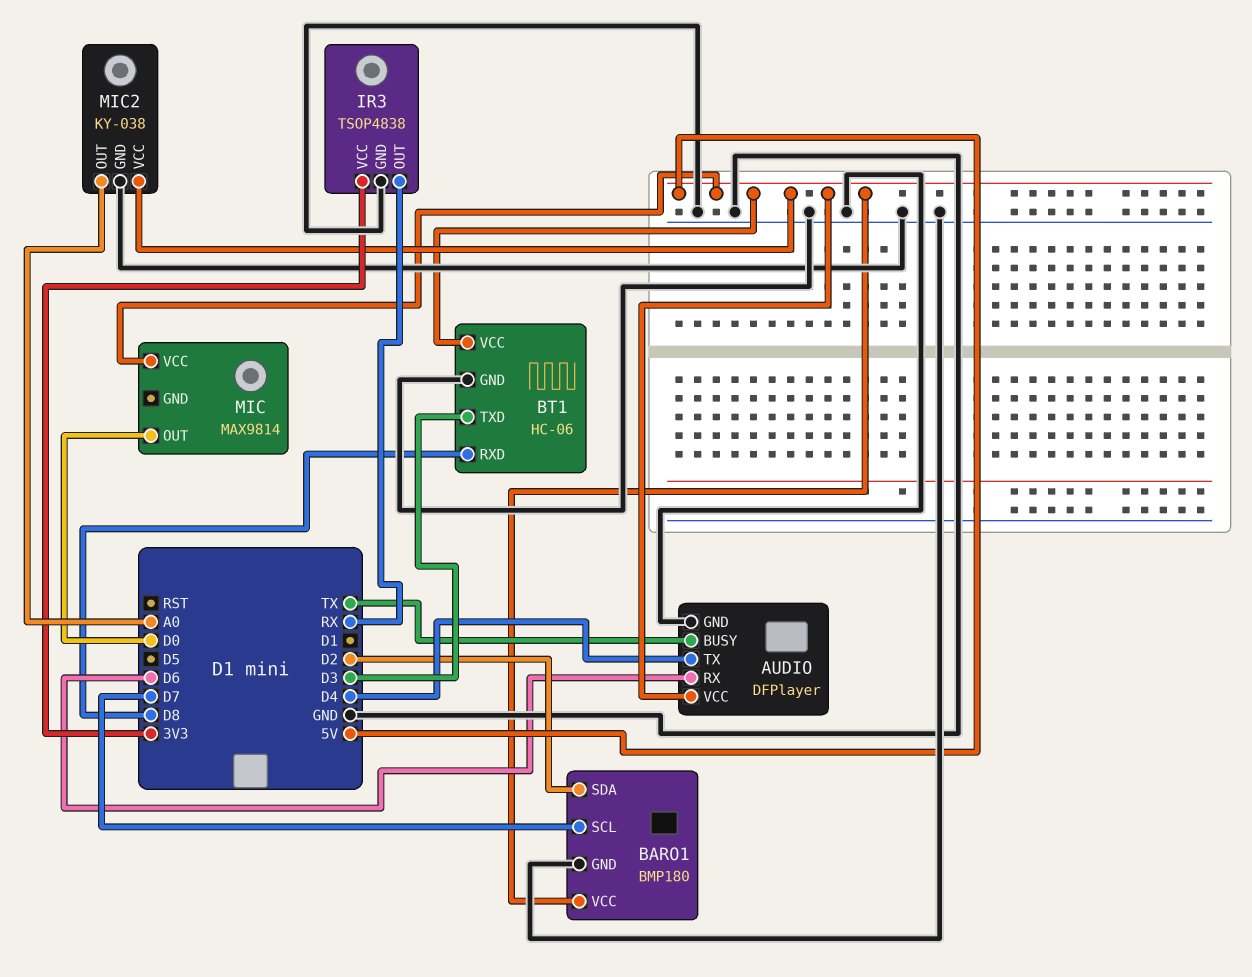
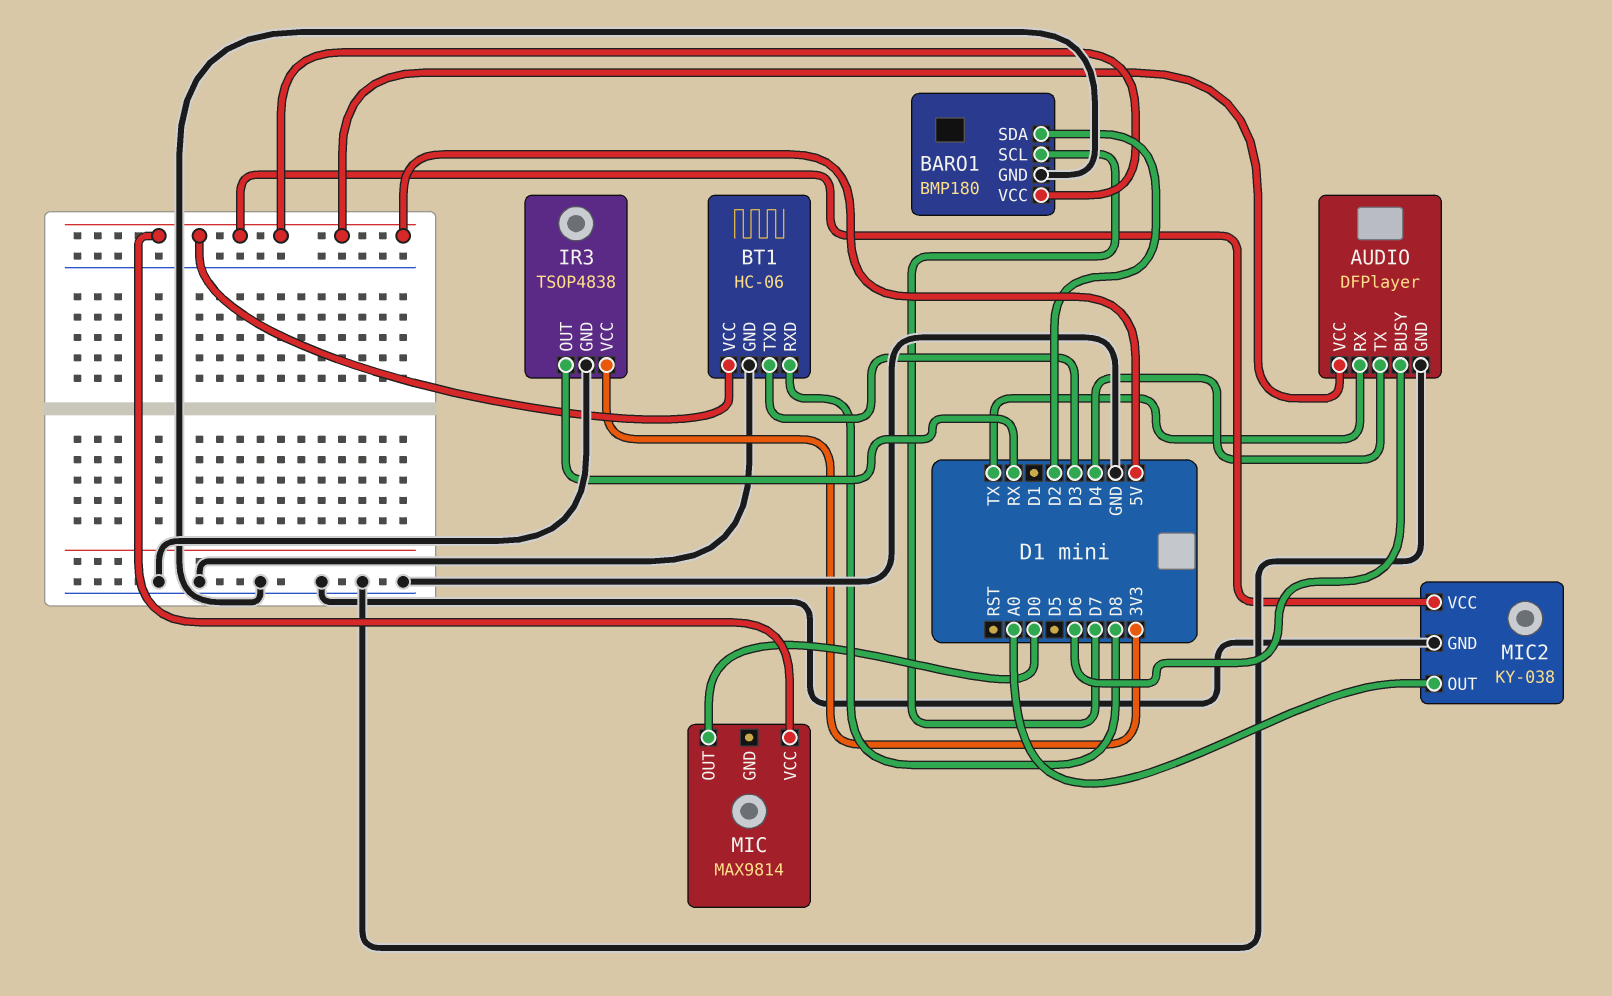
AUDIO pin BUSY: TX -> D6
AUDIO pin RX: D6 -> TX

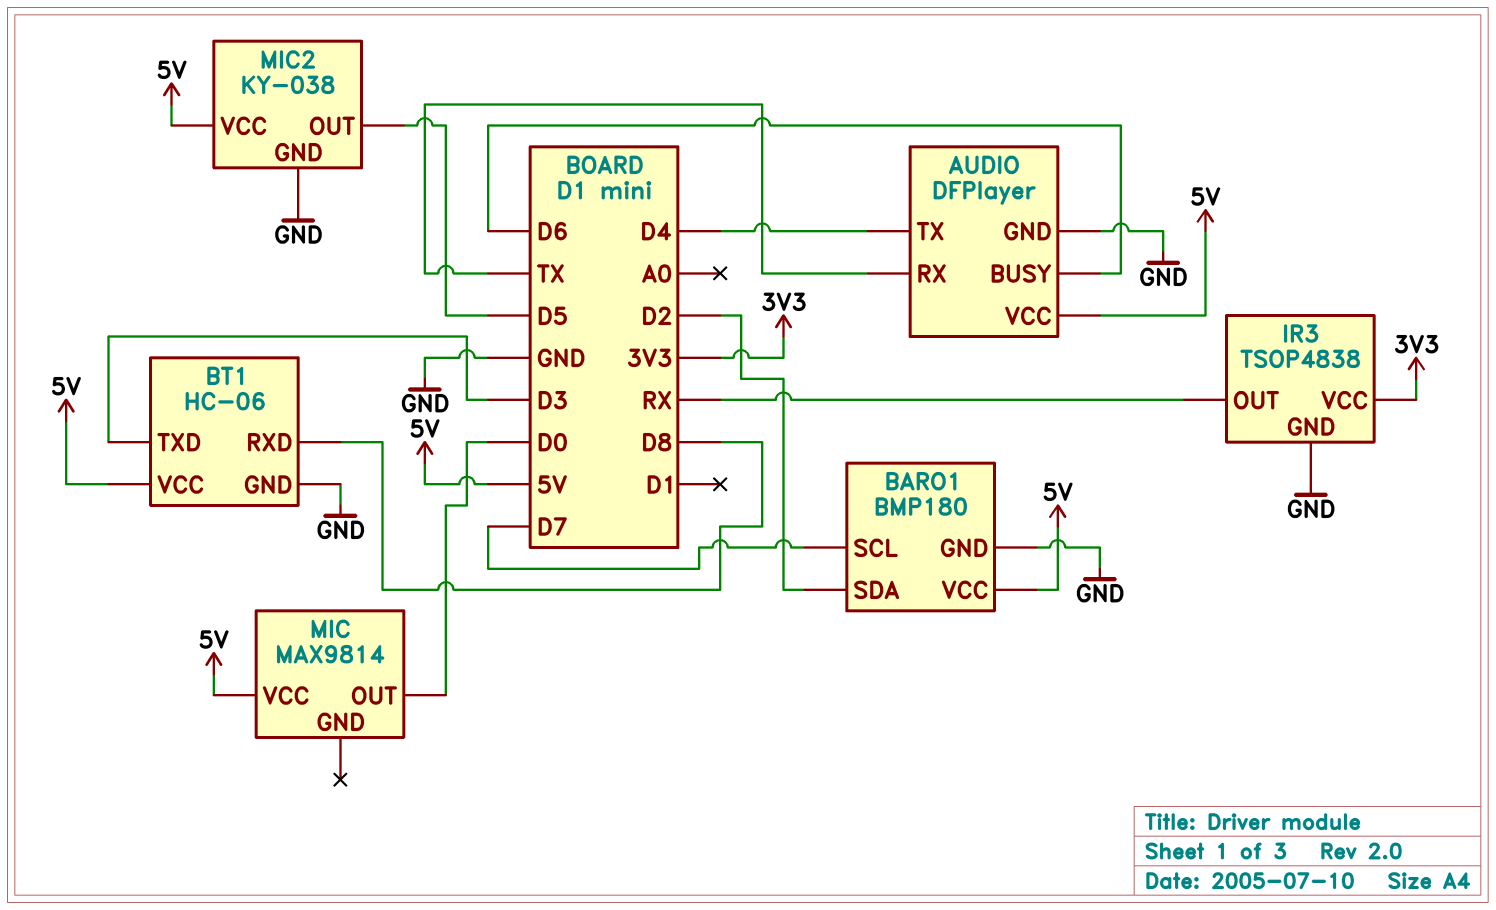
MIC2 pin OUT: A0 -> D5

